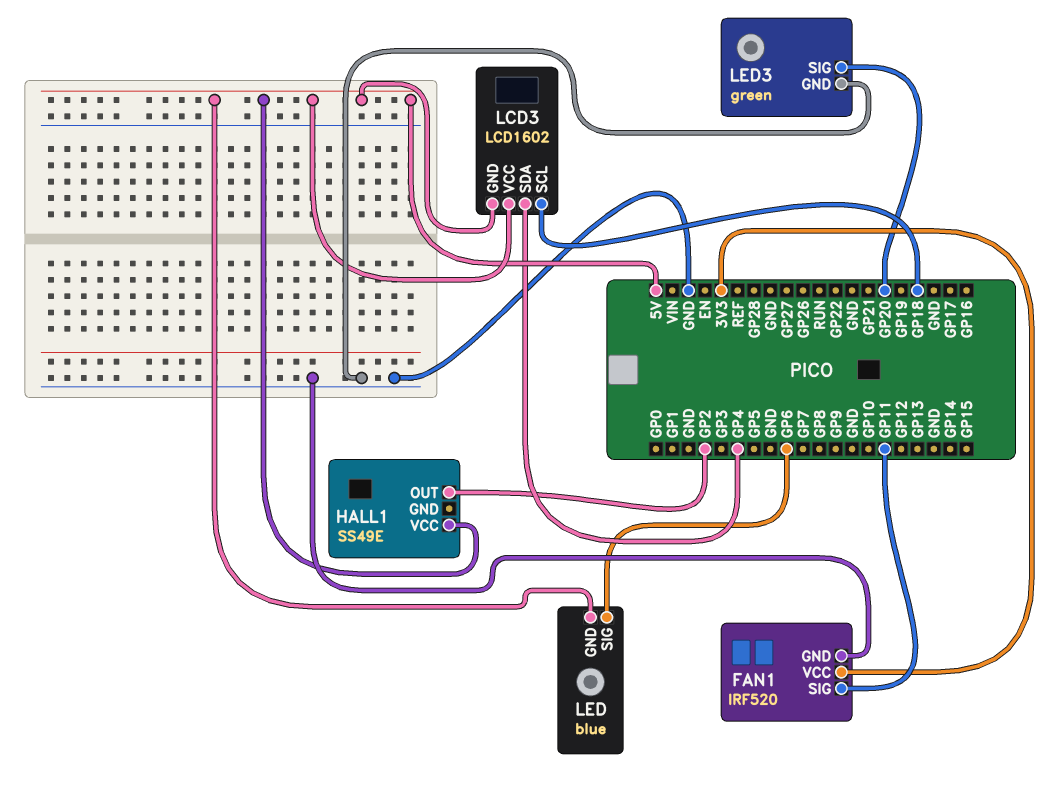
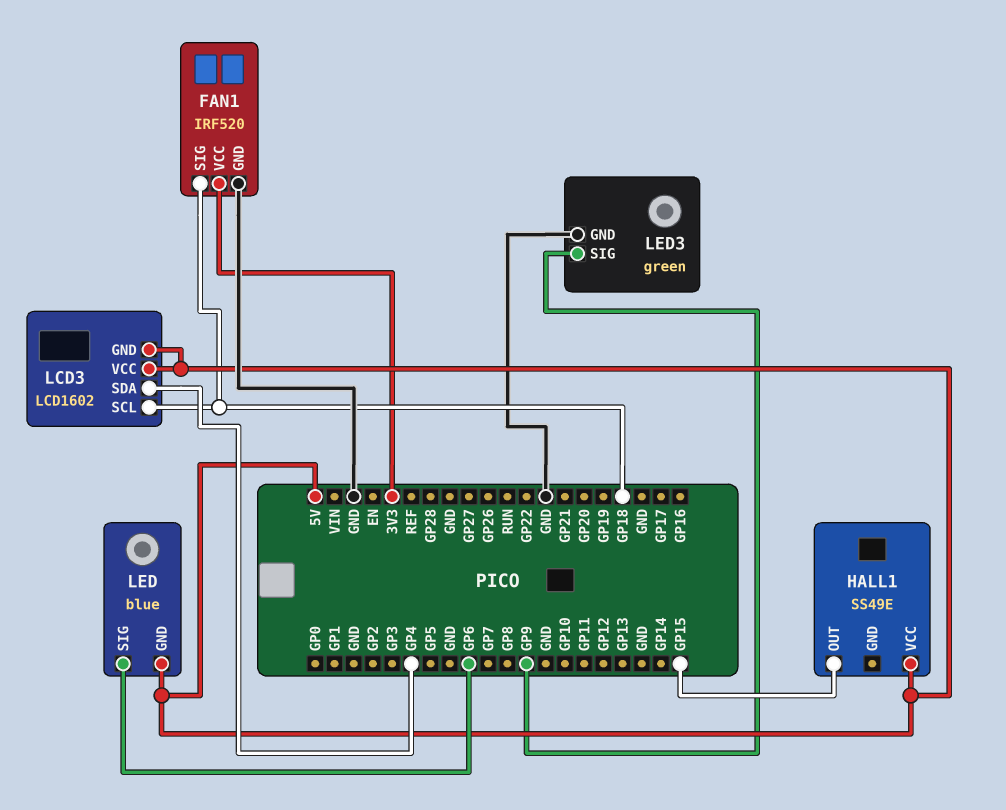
FAN1 pin SIG: GP11 -> GP18
HALL1 pin OUT: GP2 -> GP15
LED3 pin SIG: GP20 -> GP9

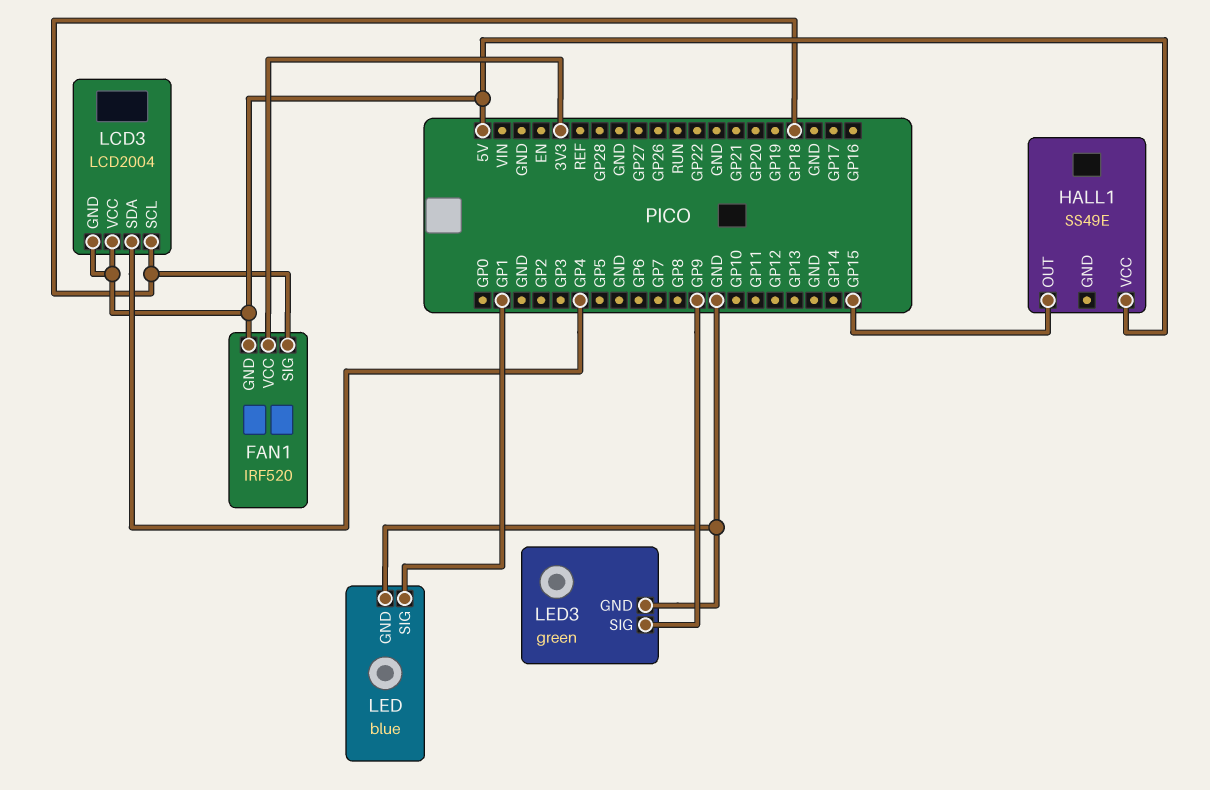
FAN1 pin GND: GND -> 5V
LCD3: LCD1602 -> LCD2004
LED pin GND: 5V -> GND
LED pin SIG: GP6 -> GP1

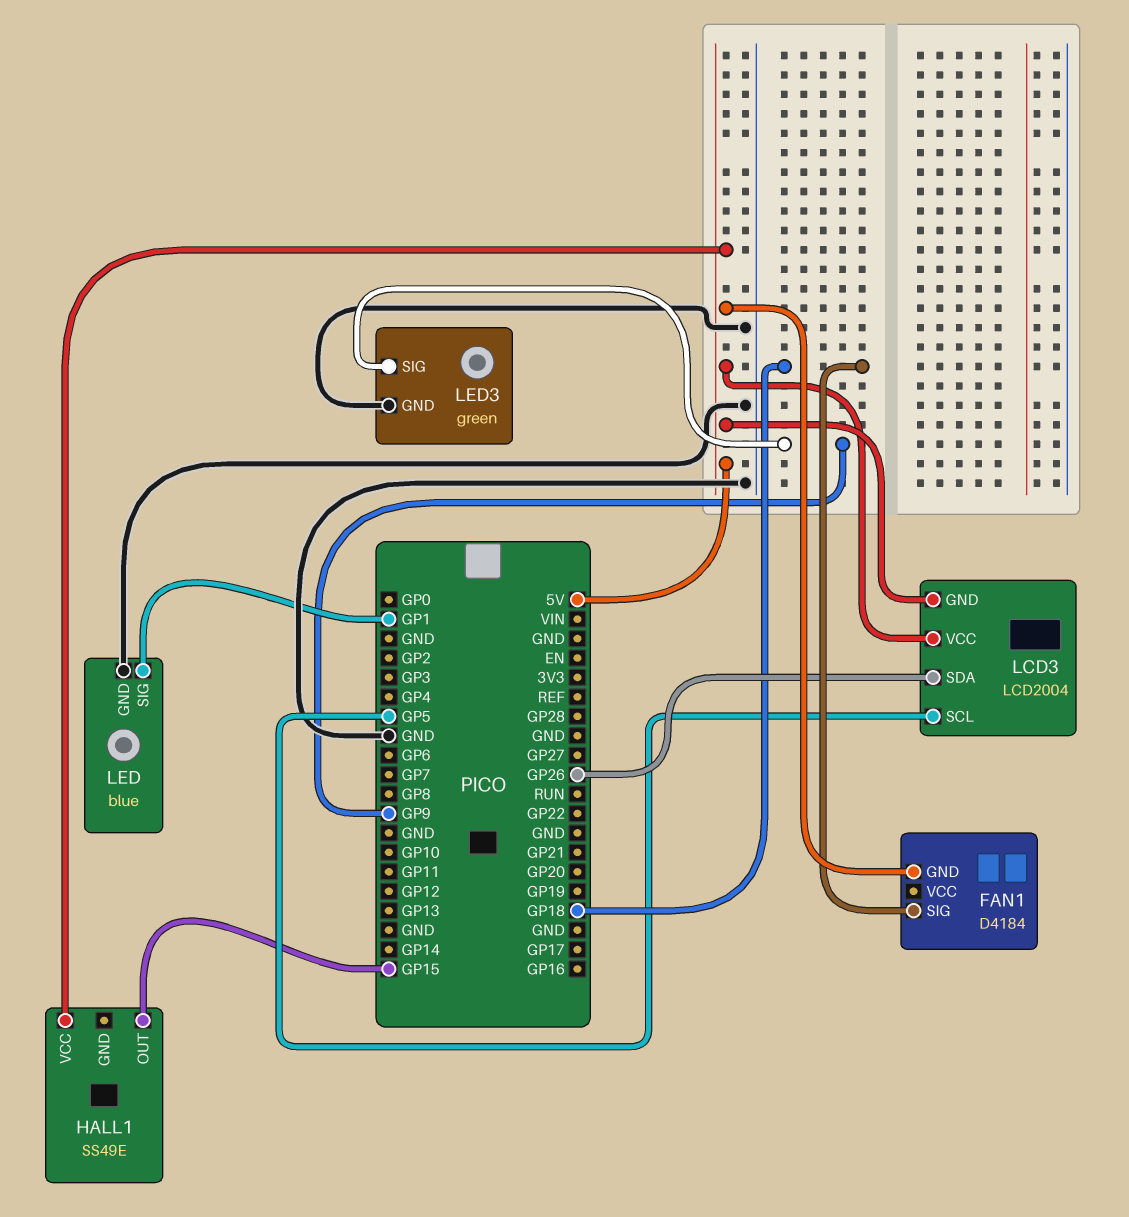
FAN1: IRF520 -> D4184
FAN1 pin VCC: 3V3 -> none
LCD3 pin SCL: GP18 -> GP5
LCD3 pin SDA: GP4 -> GP26

